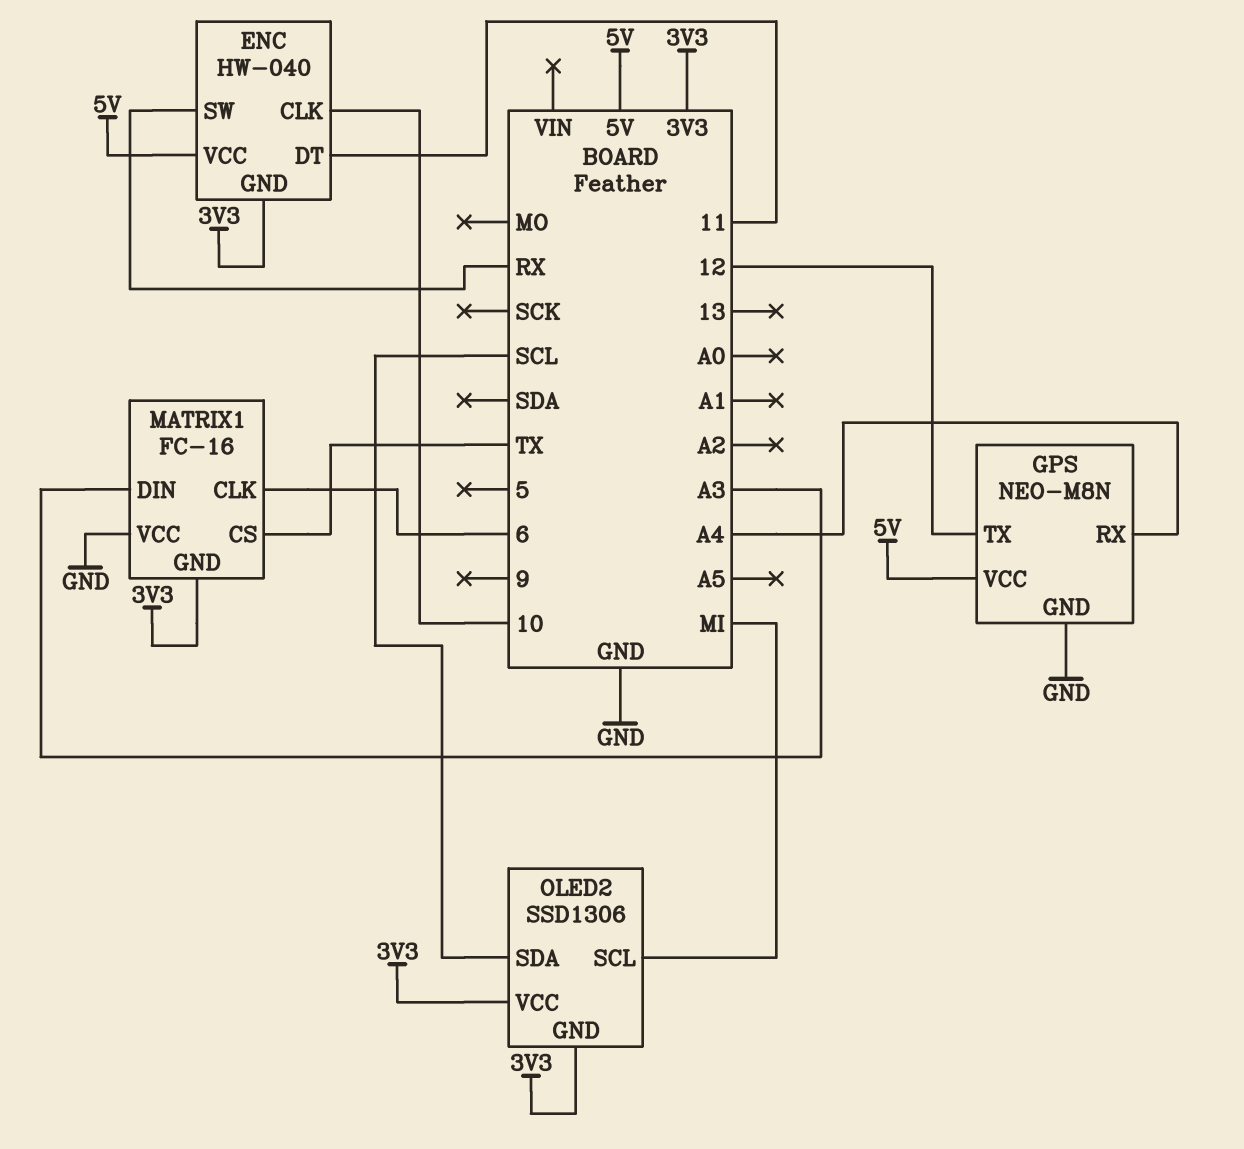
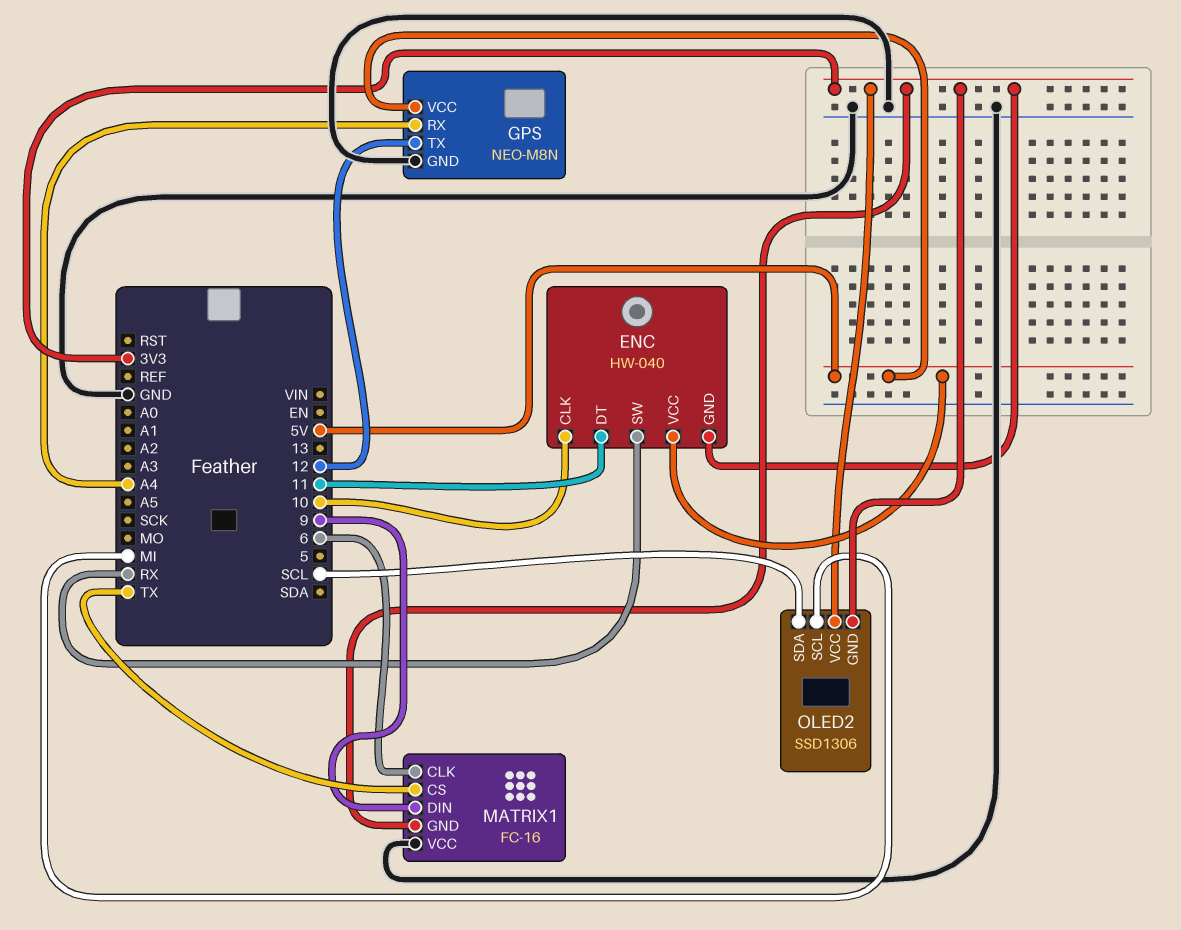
MATRIX1 pin DIN: A3 -> 9

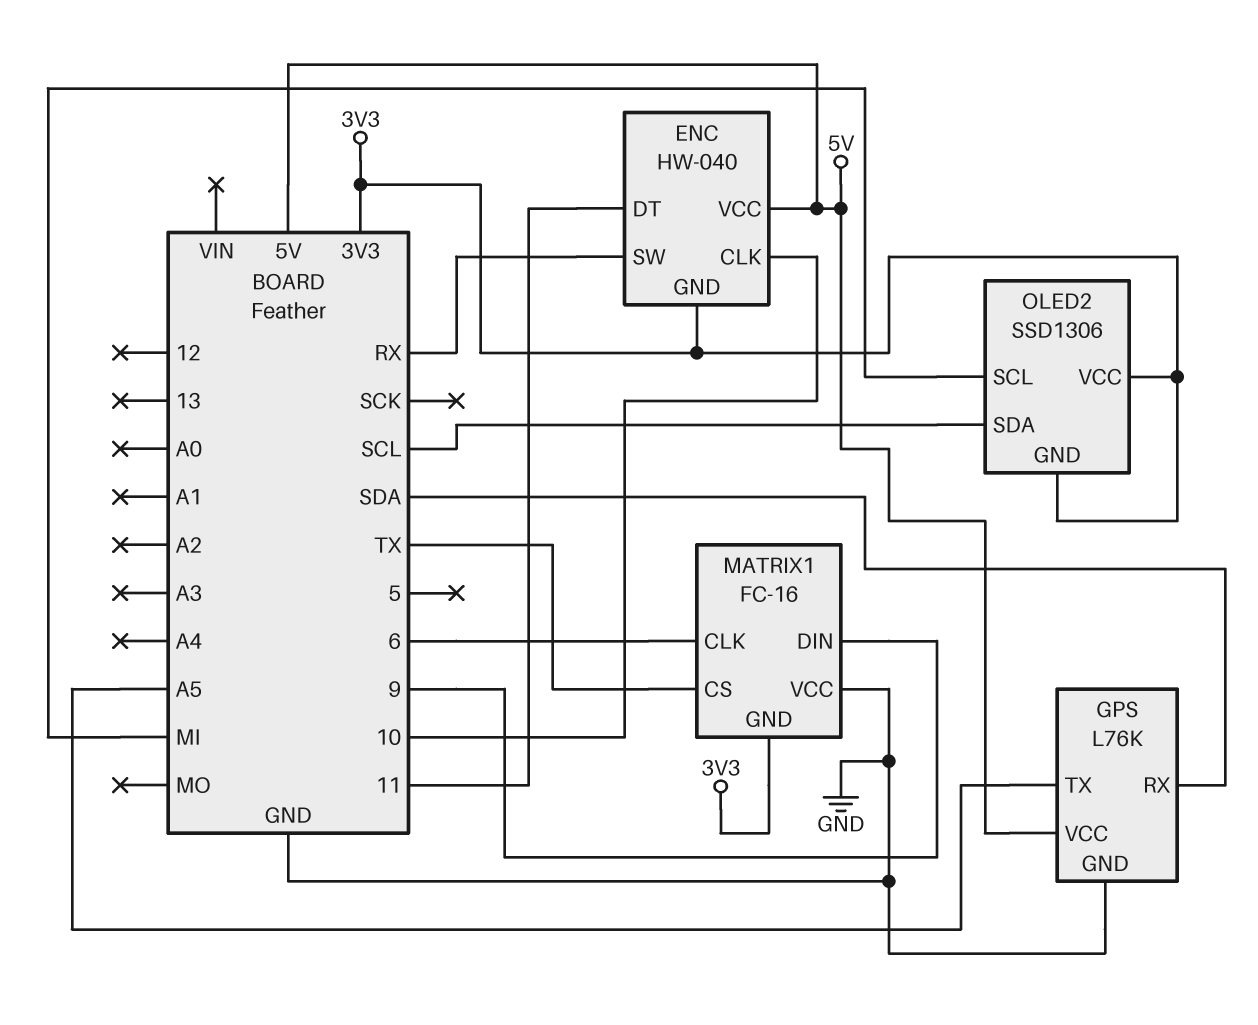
GPS: NEO-M8N -> L76K
GPS pin RX: A4 -> SDA
GPS pin TX: 12 -> A5

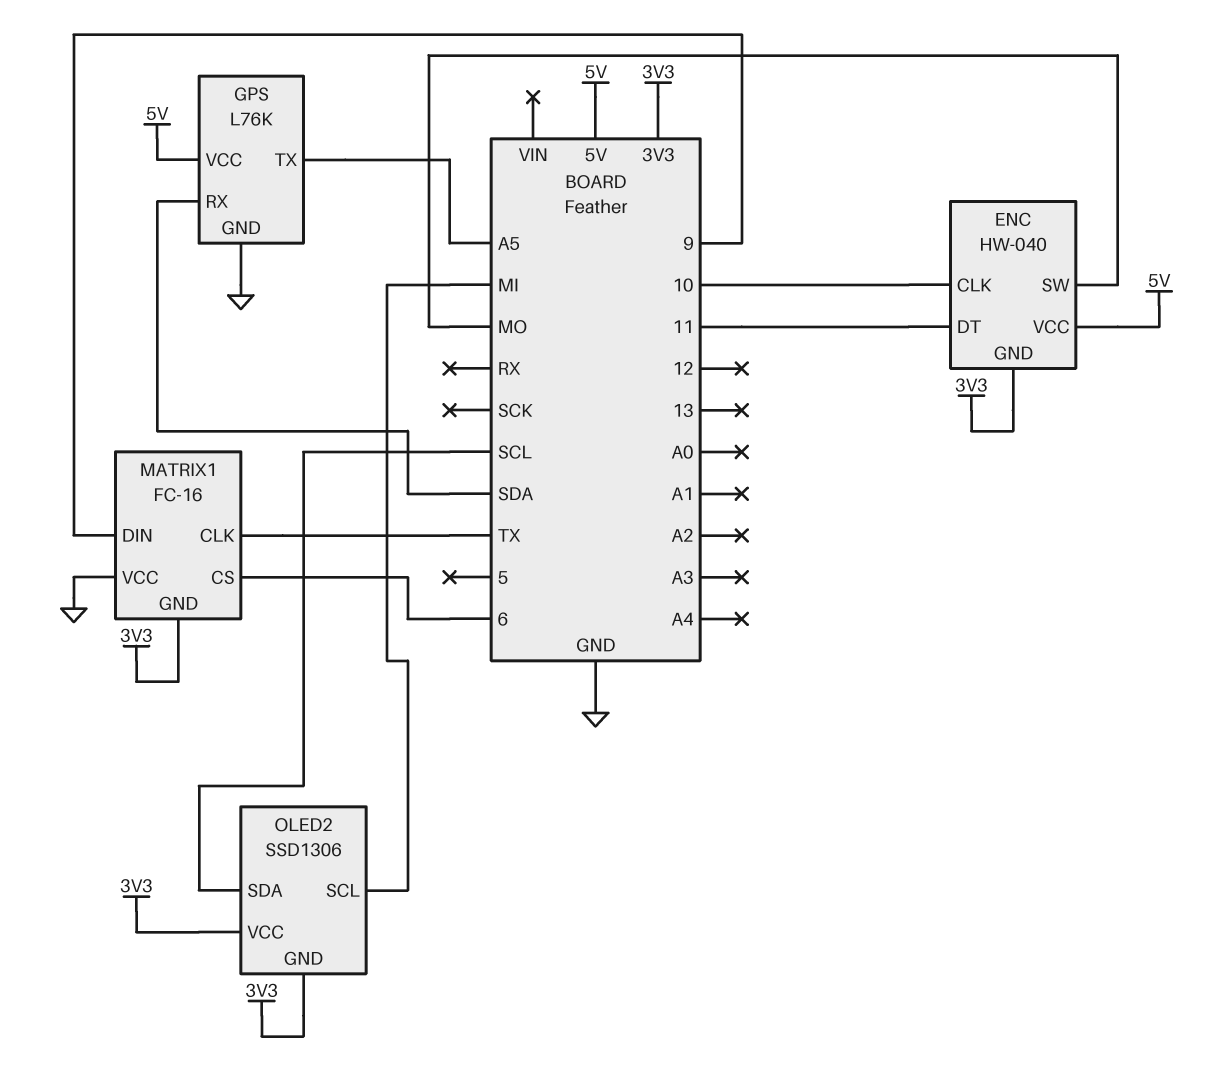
ENC pin SW: RX -> MO
MATRIX1 pin CLK: 6 -> TX
MATRIX1 pin CS: TX -> 6

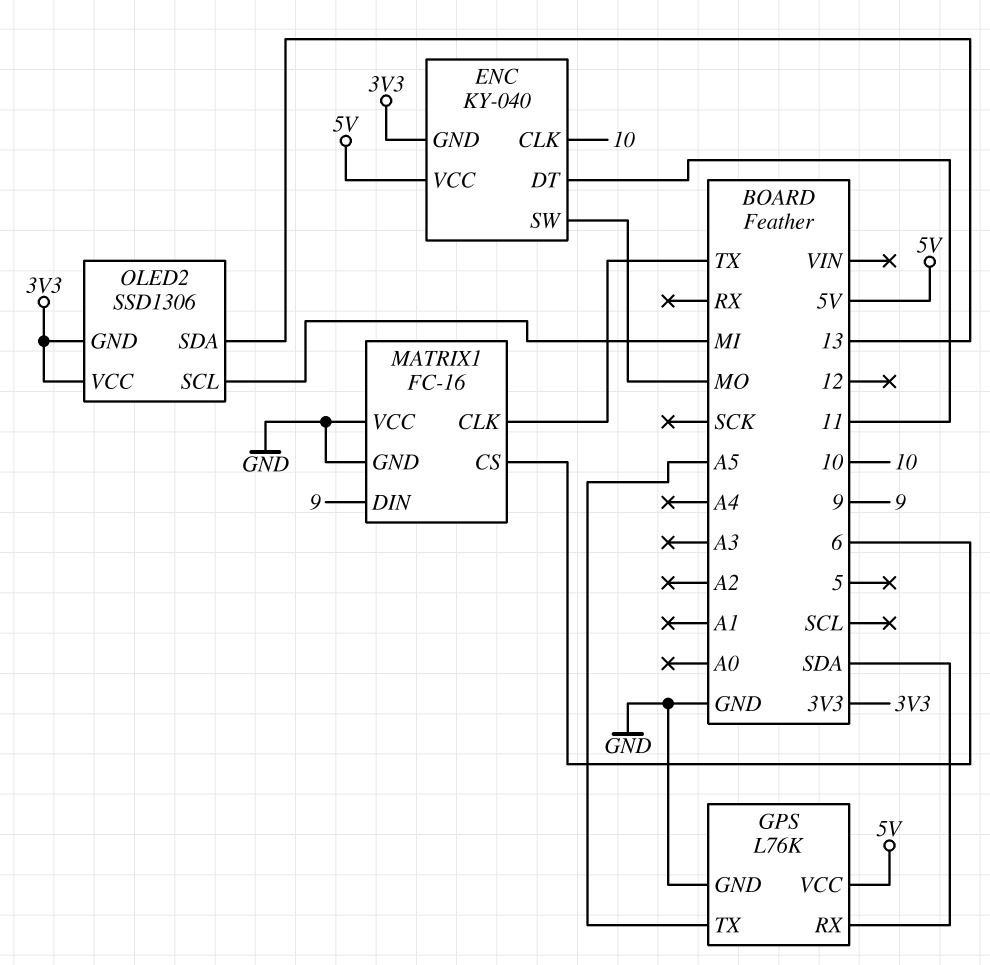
ENC: HW-040 -> KY-040
MATRIX1 pin GND: 3V3 -> GND
OLED2 pin SDA: SCL -> 13

